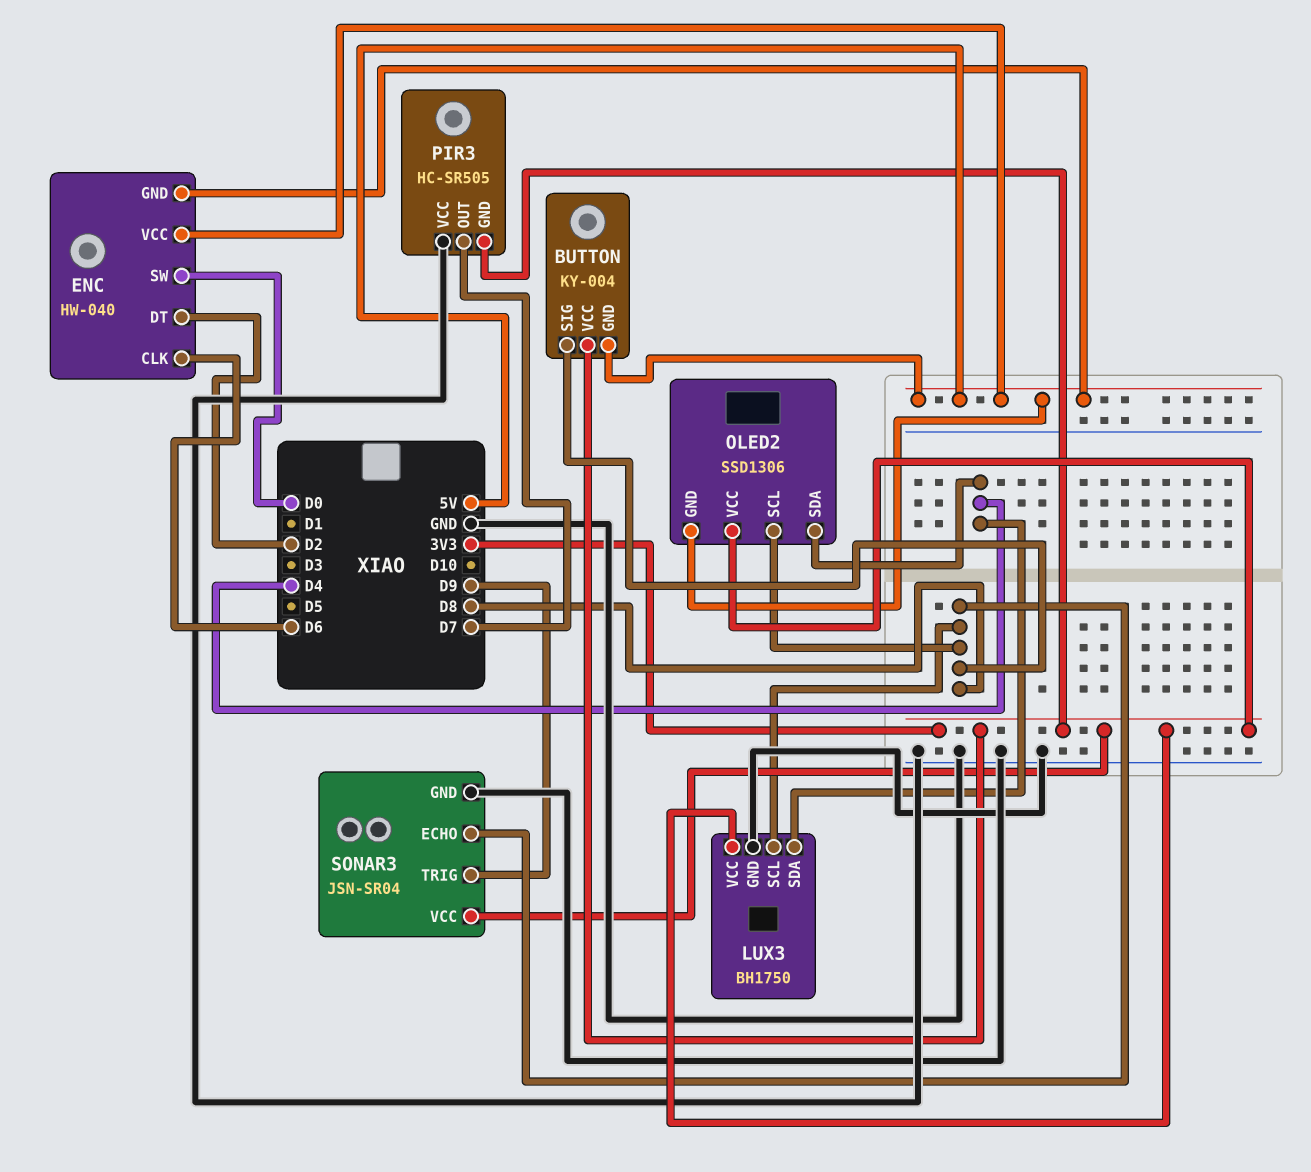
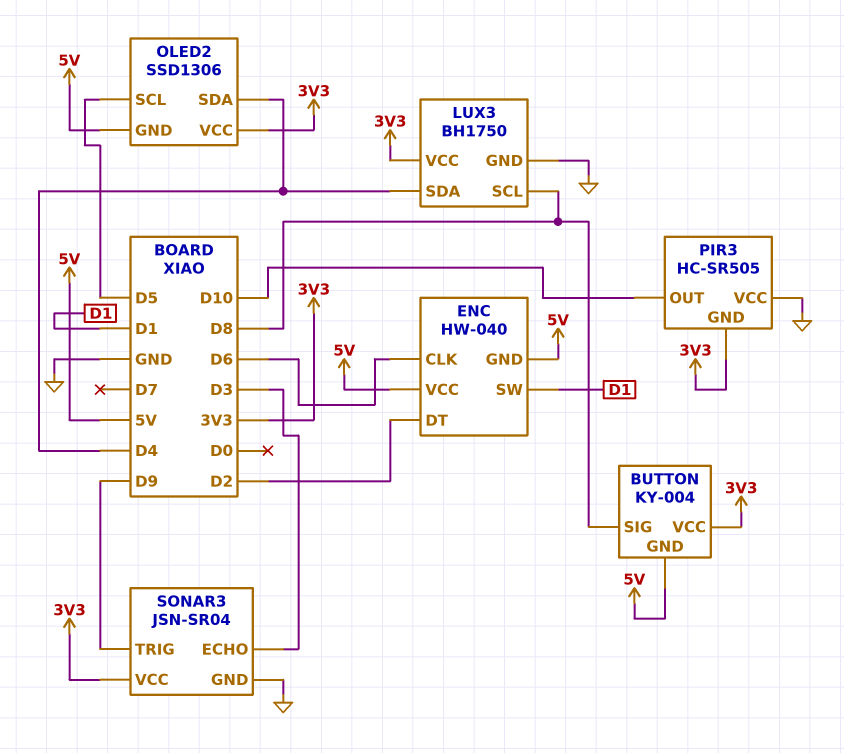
ENC pin SW: D0 -> D1
OLED2 pin SCL: D8 -> D5
PIR3 pin OUT: D7 -> D10
SONAR3 pin ECHO: D8 -> D3

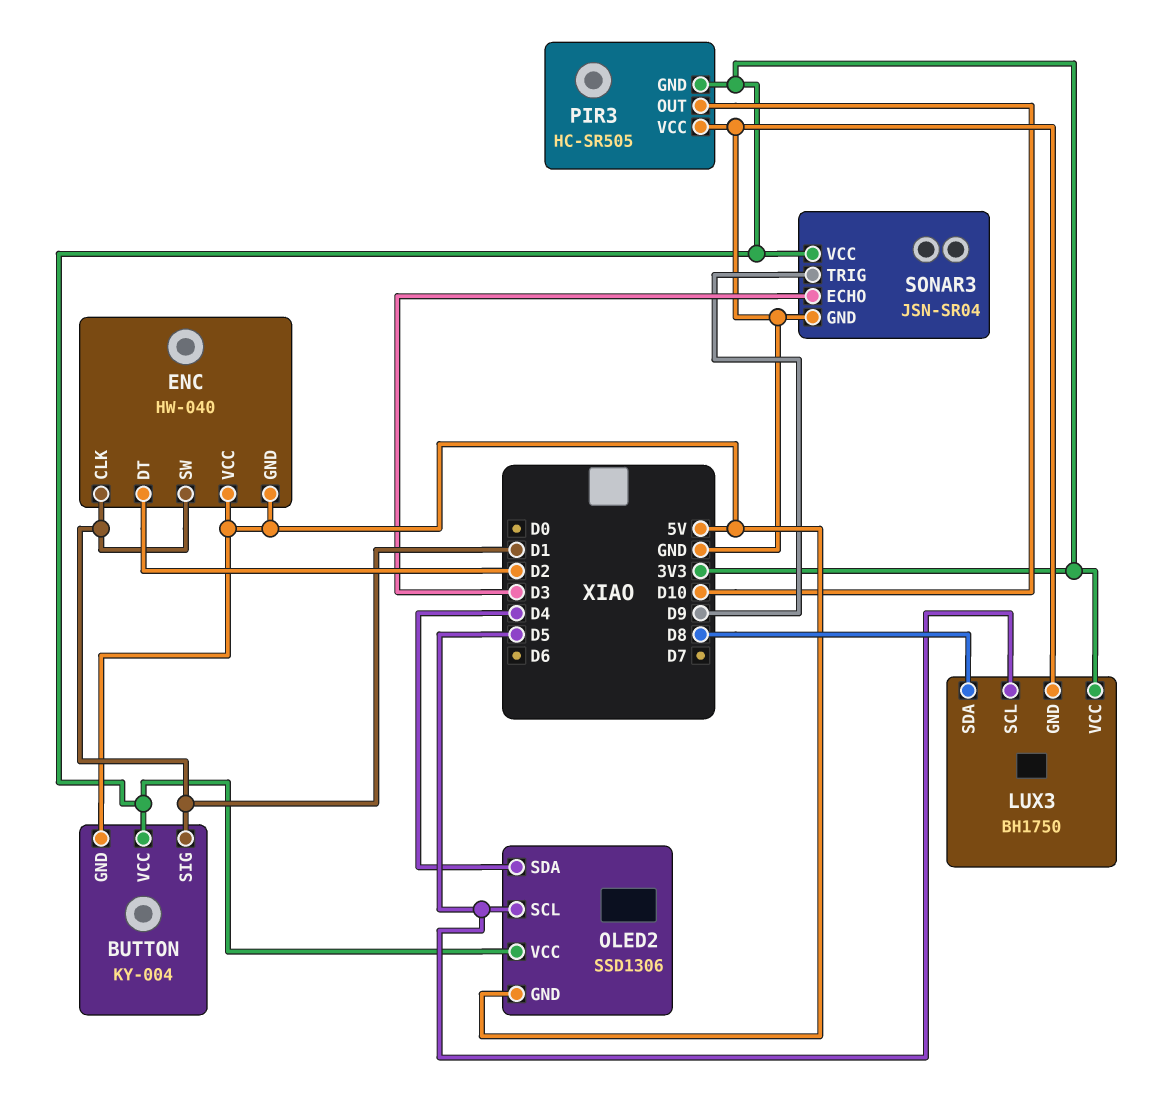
BUTTON pin SIG: D8 -> D1
ENC pin CLK: D6 -> D1
LUX3 pin SCL: D8 -> D5
LUX3 pin SDA: D4 -> D8

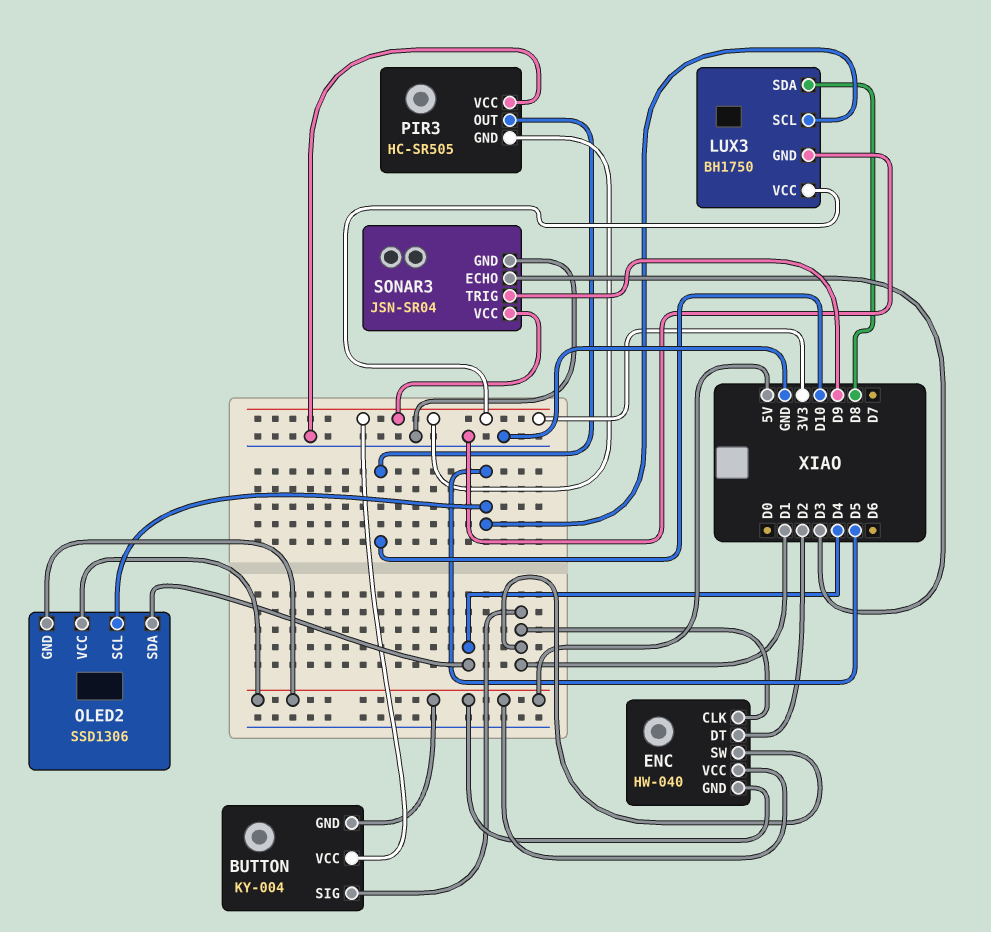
OLED2 pin VCC: 3V3 -> 5V

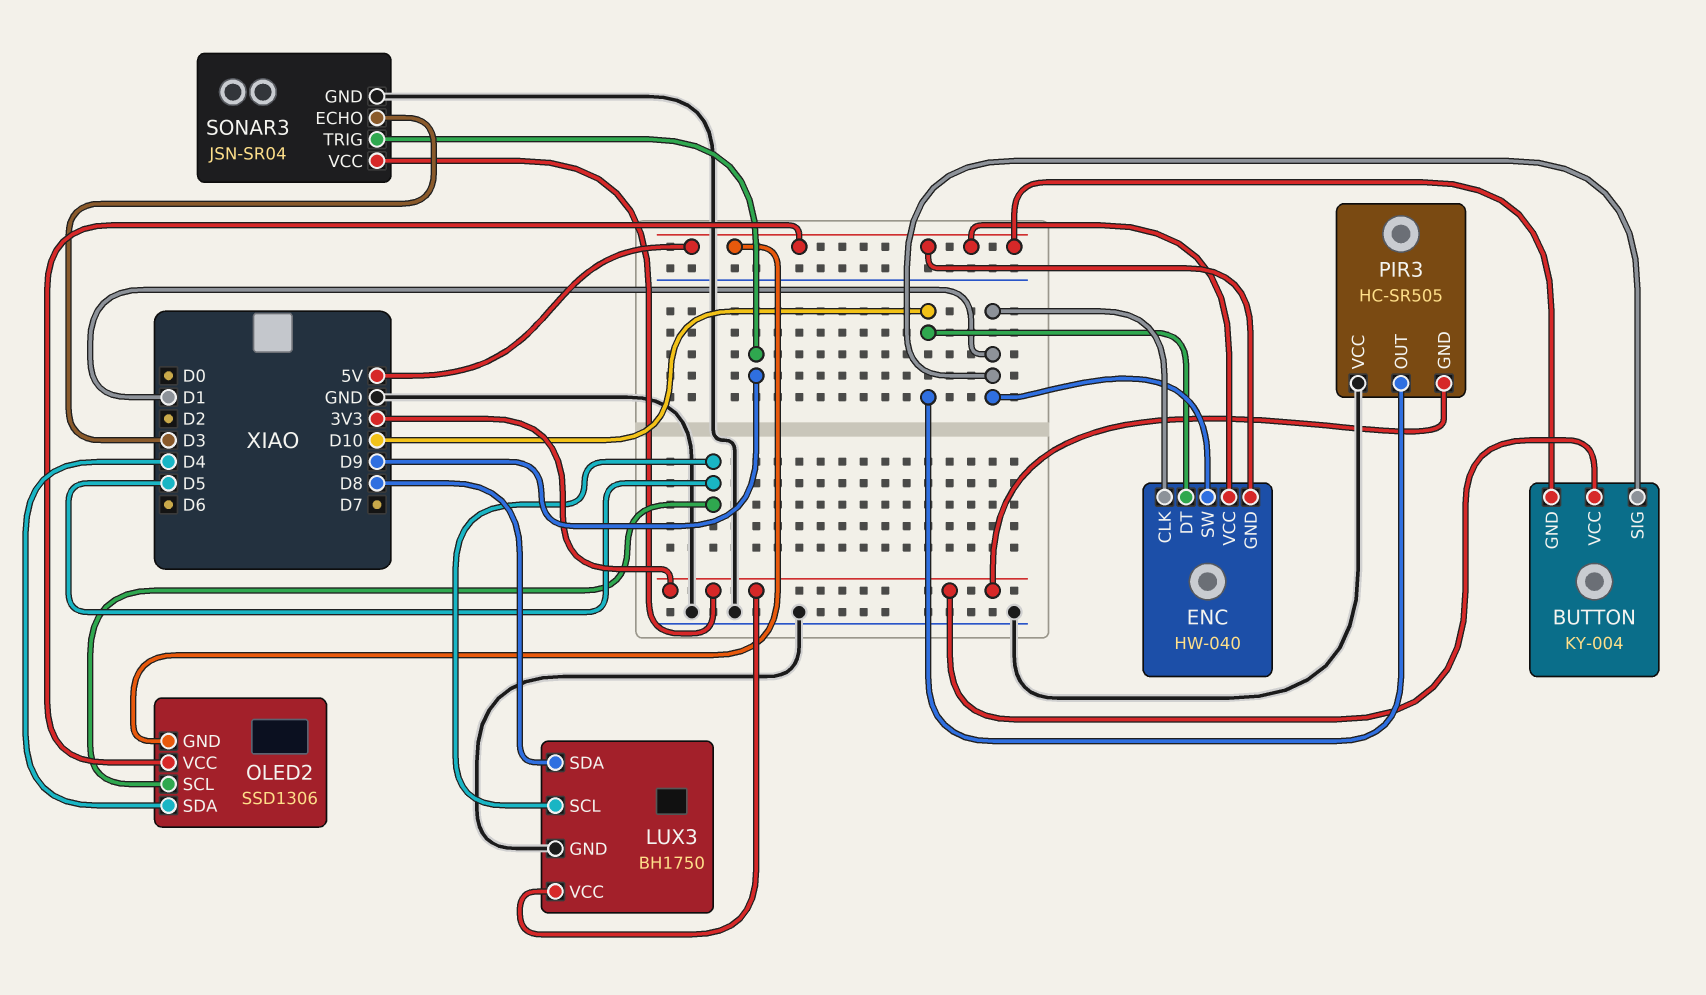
ENC pin DT: D2 -> D10

